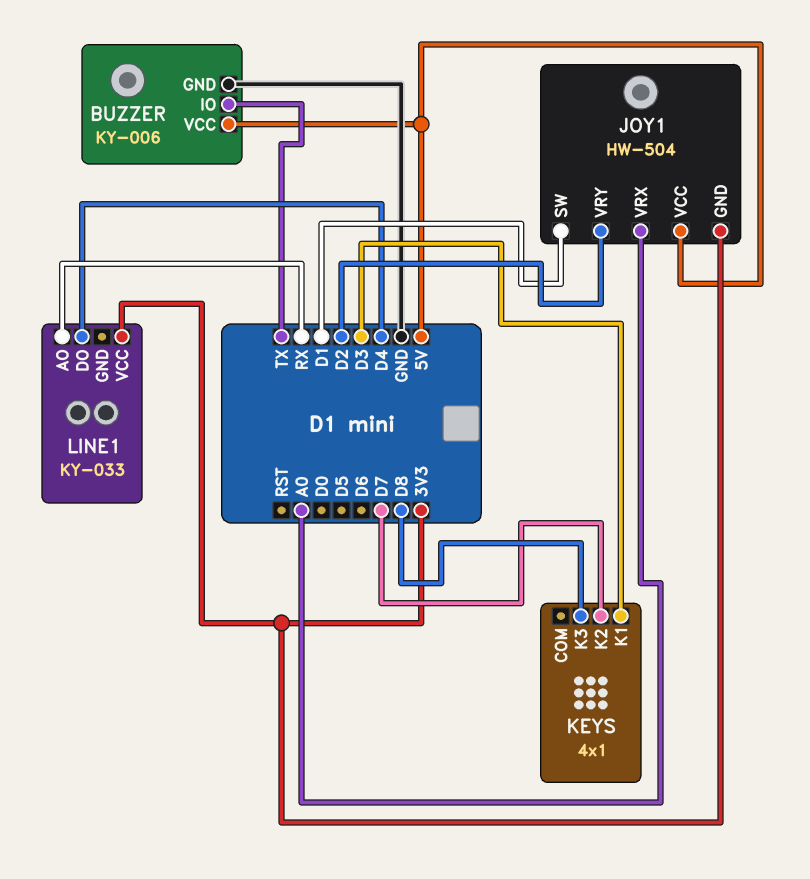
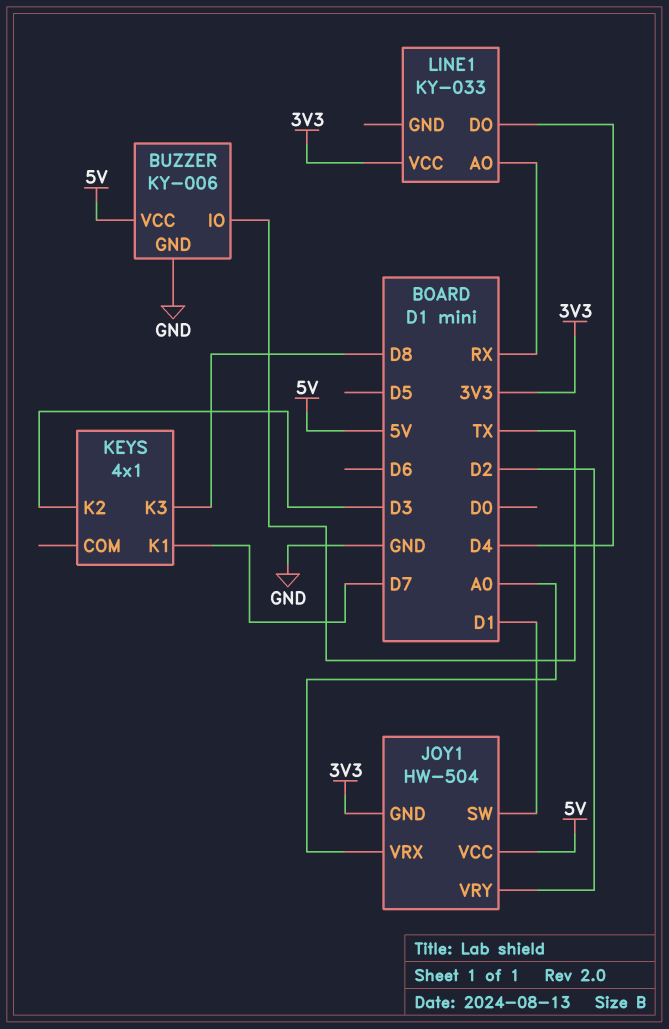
KEYS pin K1: D3 -> D7
KEYS pin K2: D7 -> D3

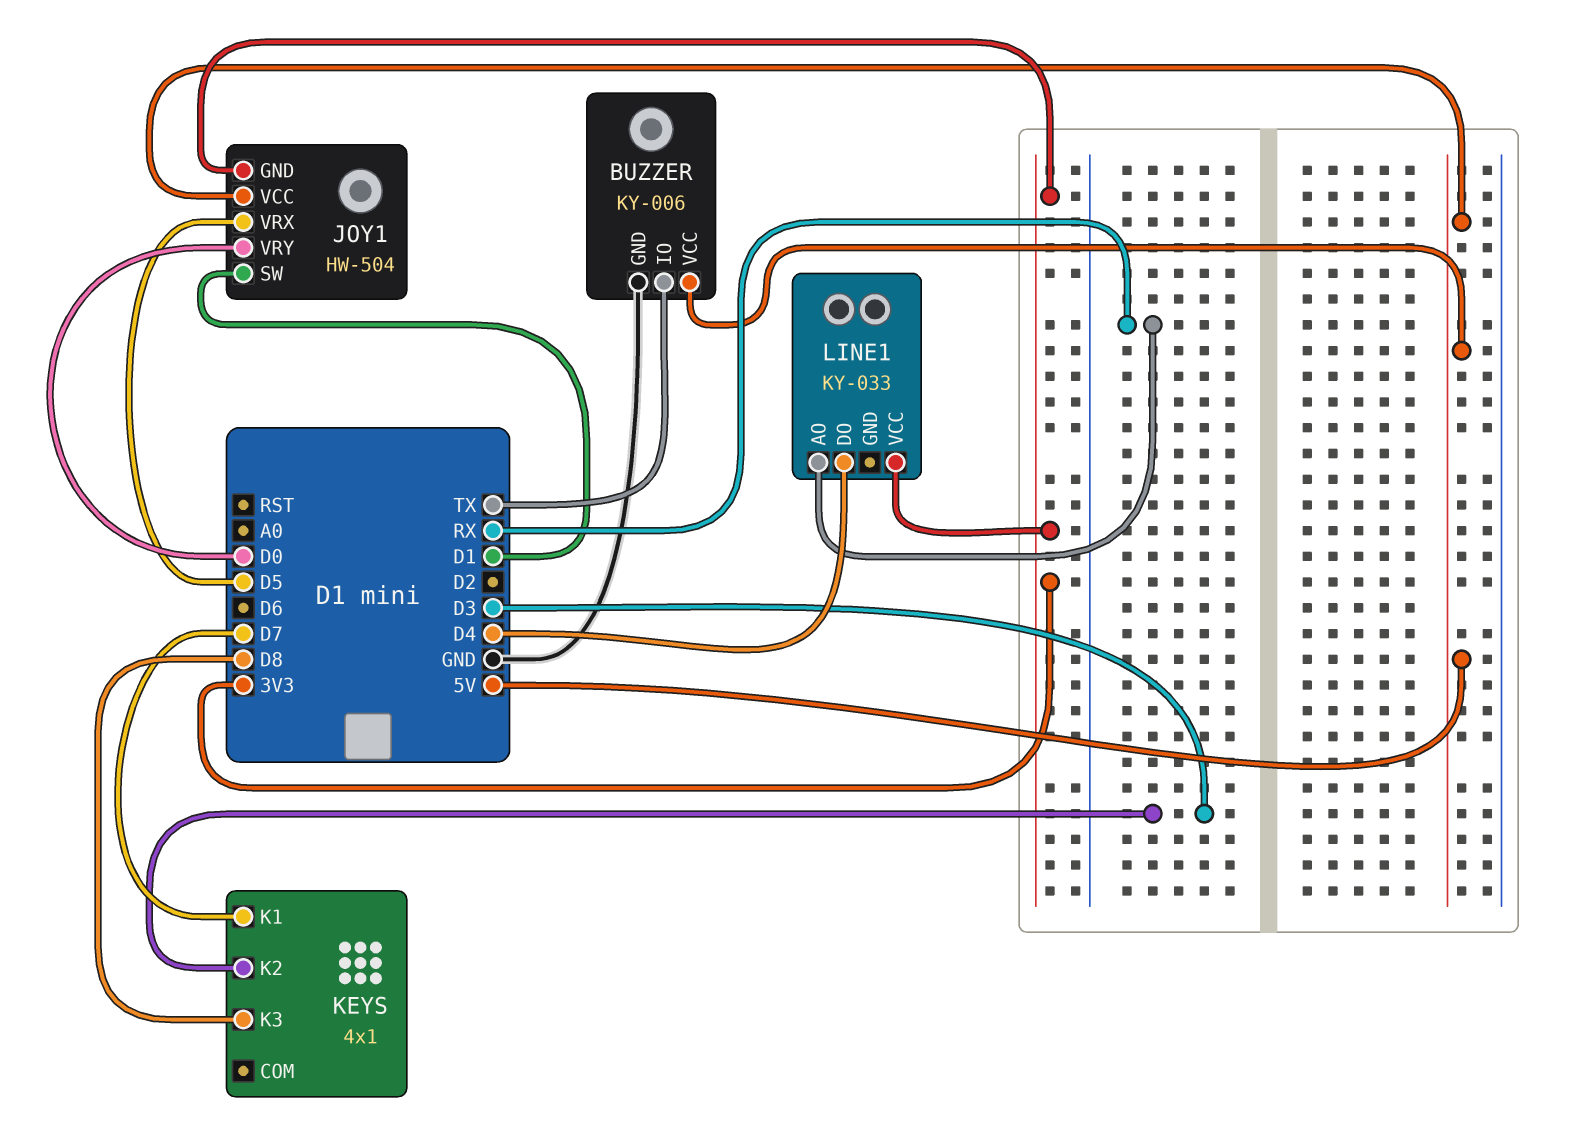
JOY1 pin VRX: A0 -> D5
JOY1 pin VRY: D2 -> D0

